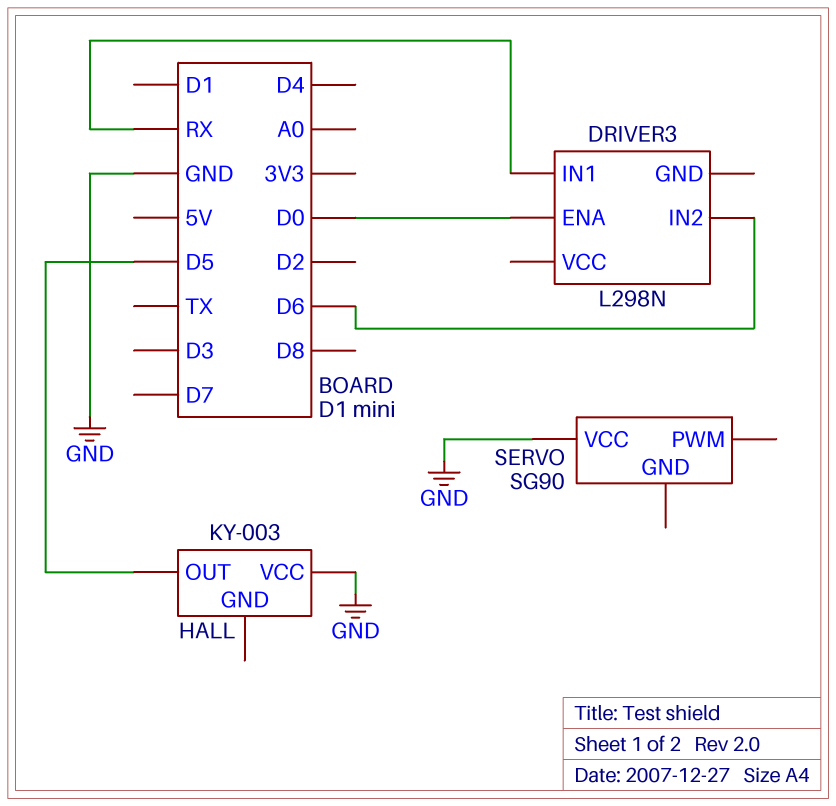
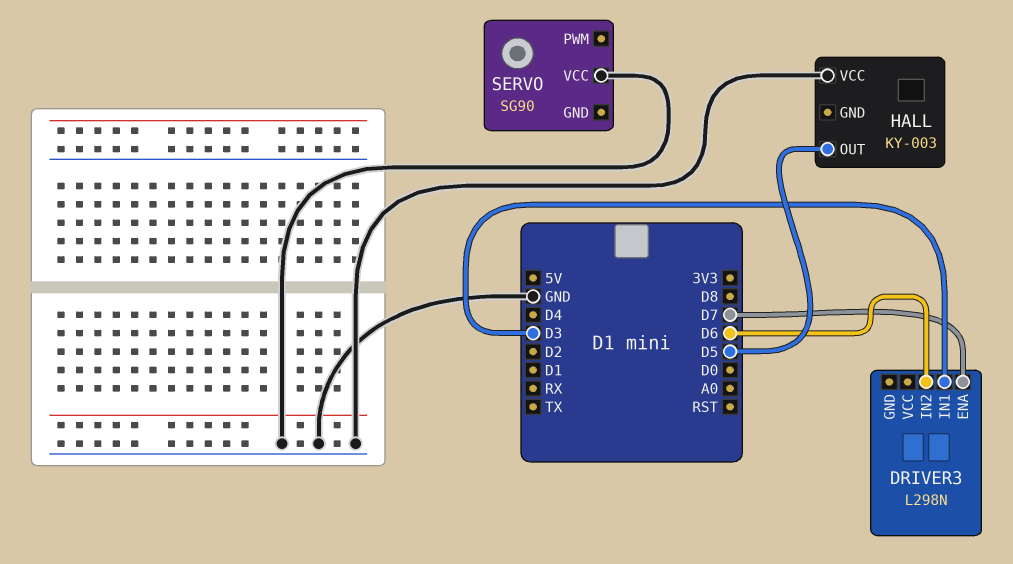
DRIVER3 pin ENA: D0 -> D7
DRIVER3 pin IN1: RX -> D3

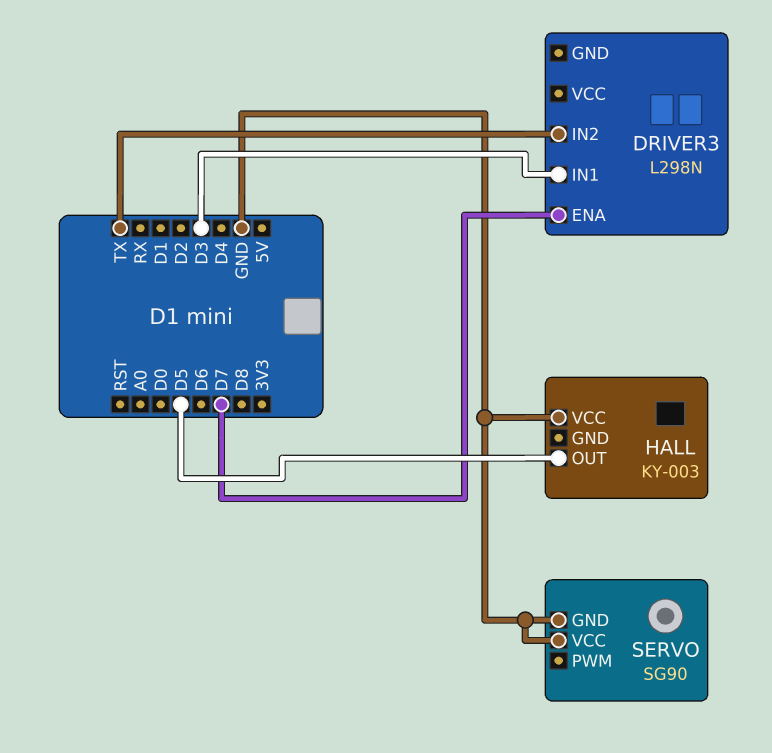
DRIVER3 pin IN2: D6 -> TX
SERVO pin GND: none -> GND

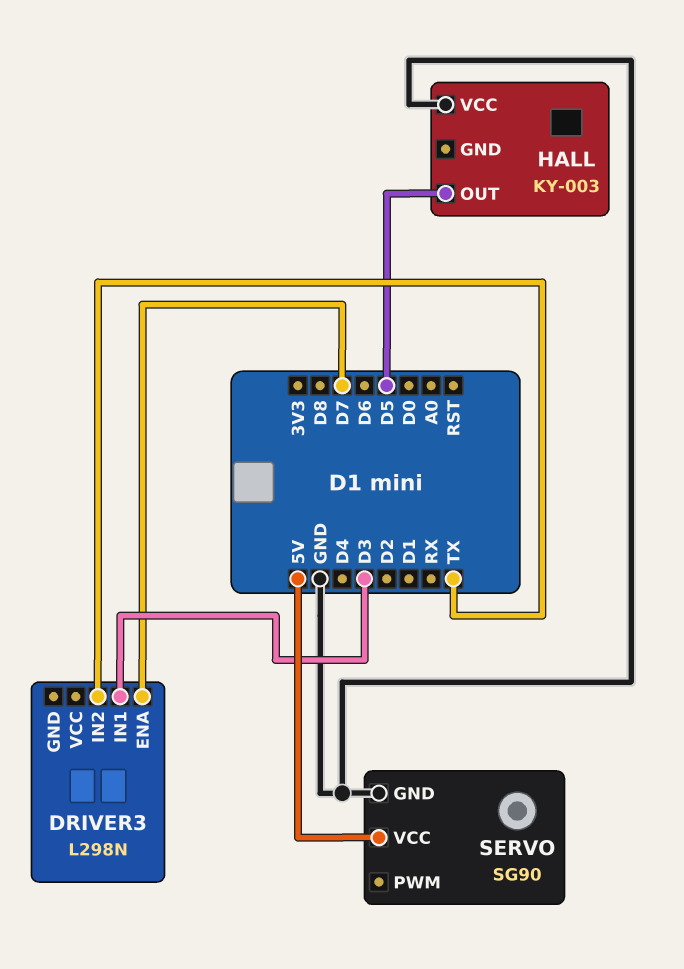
SERVO pin VCC: GND -> 5V

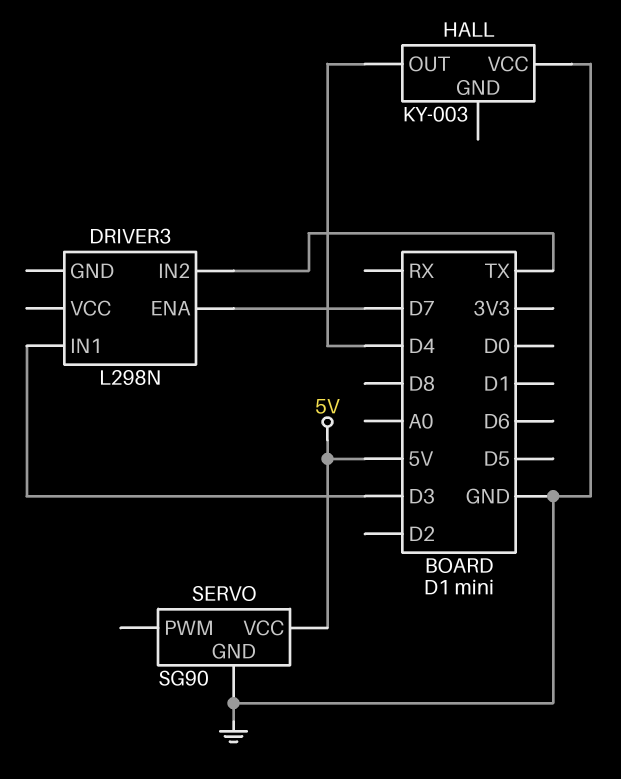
HALL pin OUT: D5 -> D4

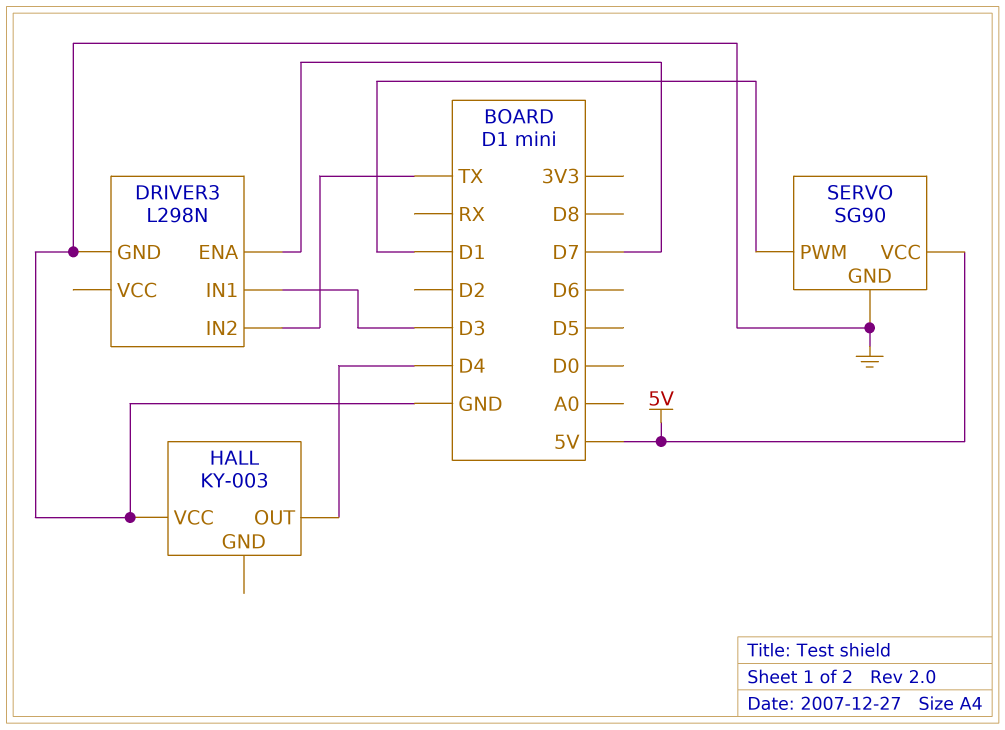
DRIVER3 pin GND: none -> GND
SERVO pin PWM: none -> D1

